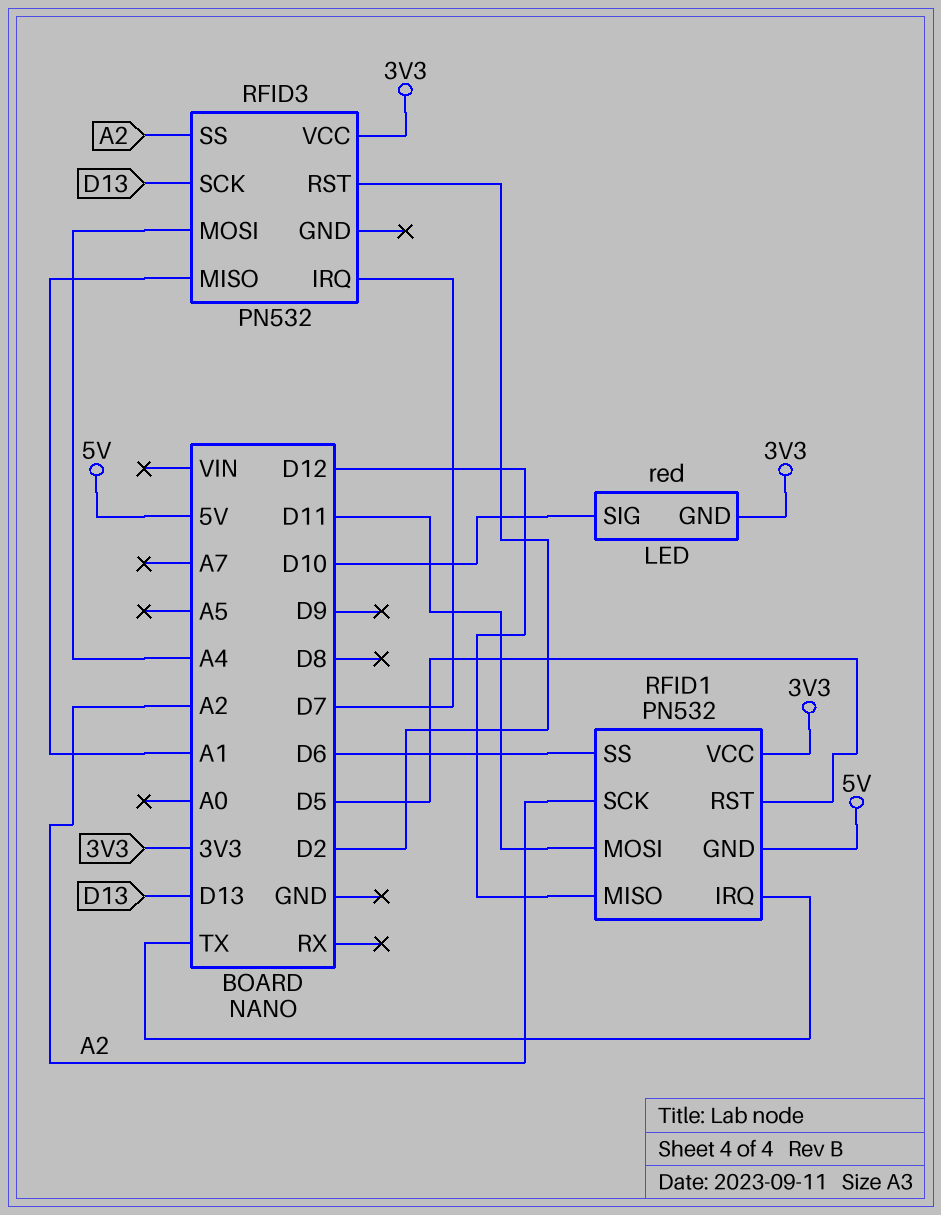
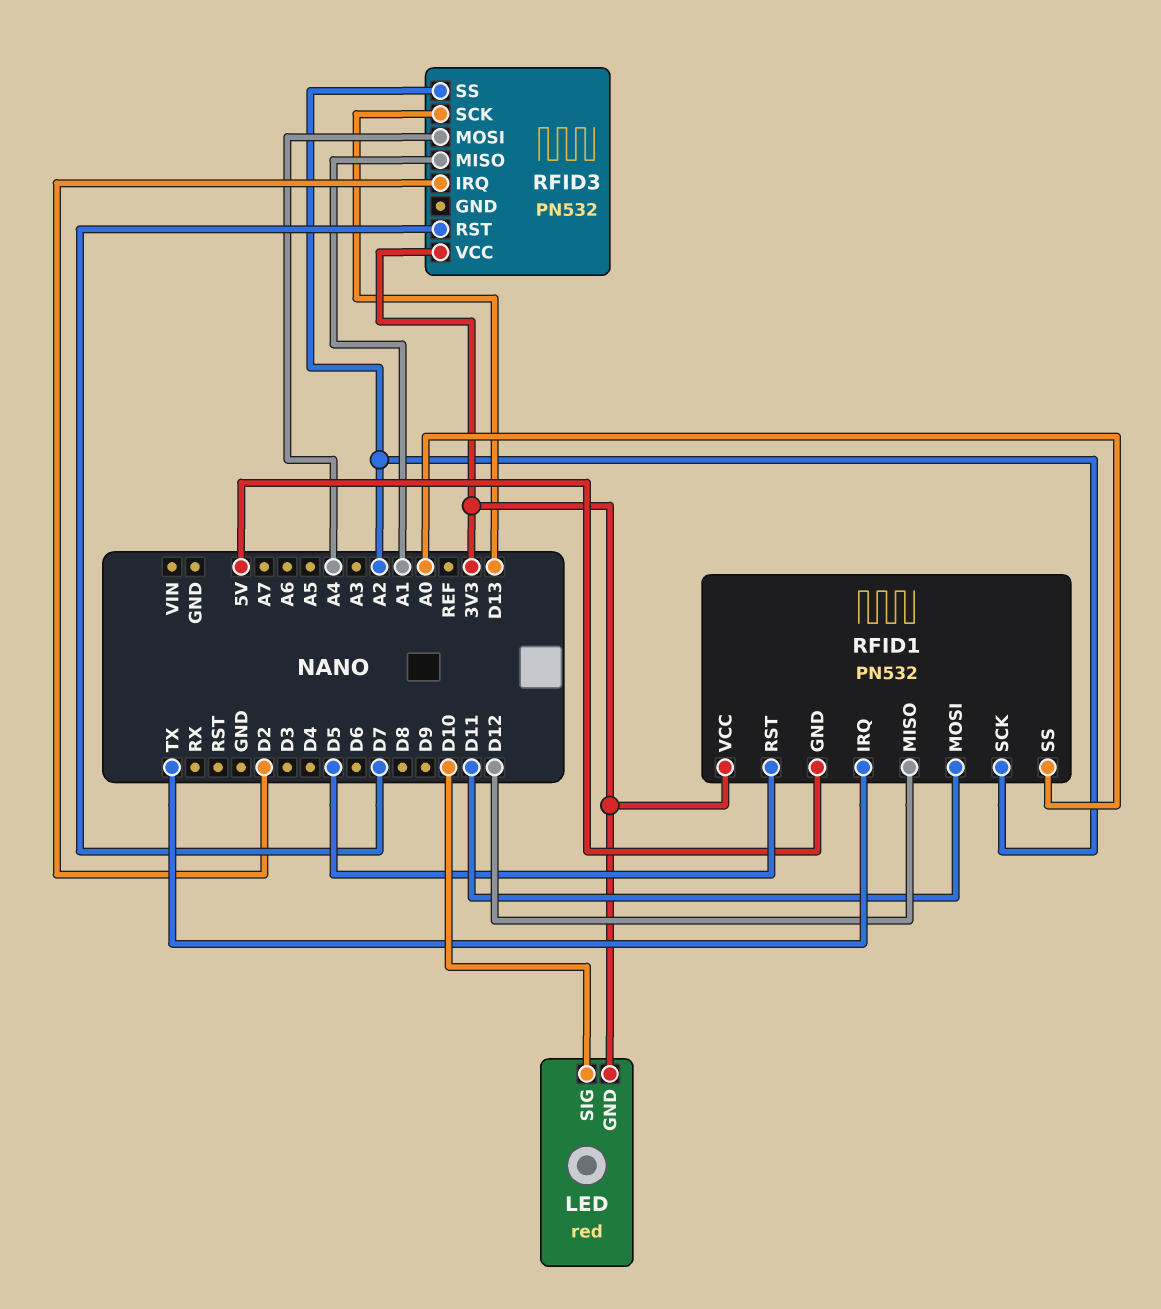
RFID1 pin SS: D6 -> A0
RFID3 pin IRQ: D7 -> D2
RFID3 pin RST: D2 -> D7

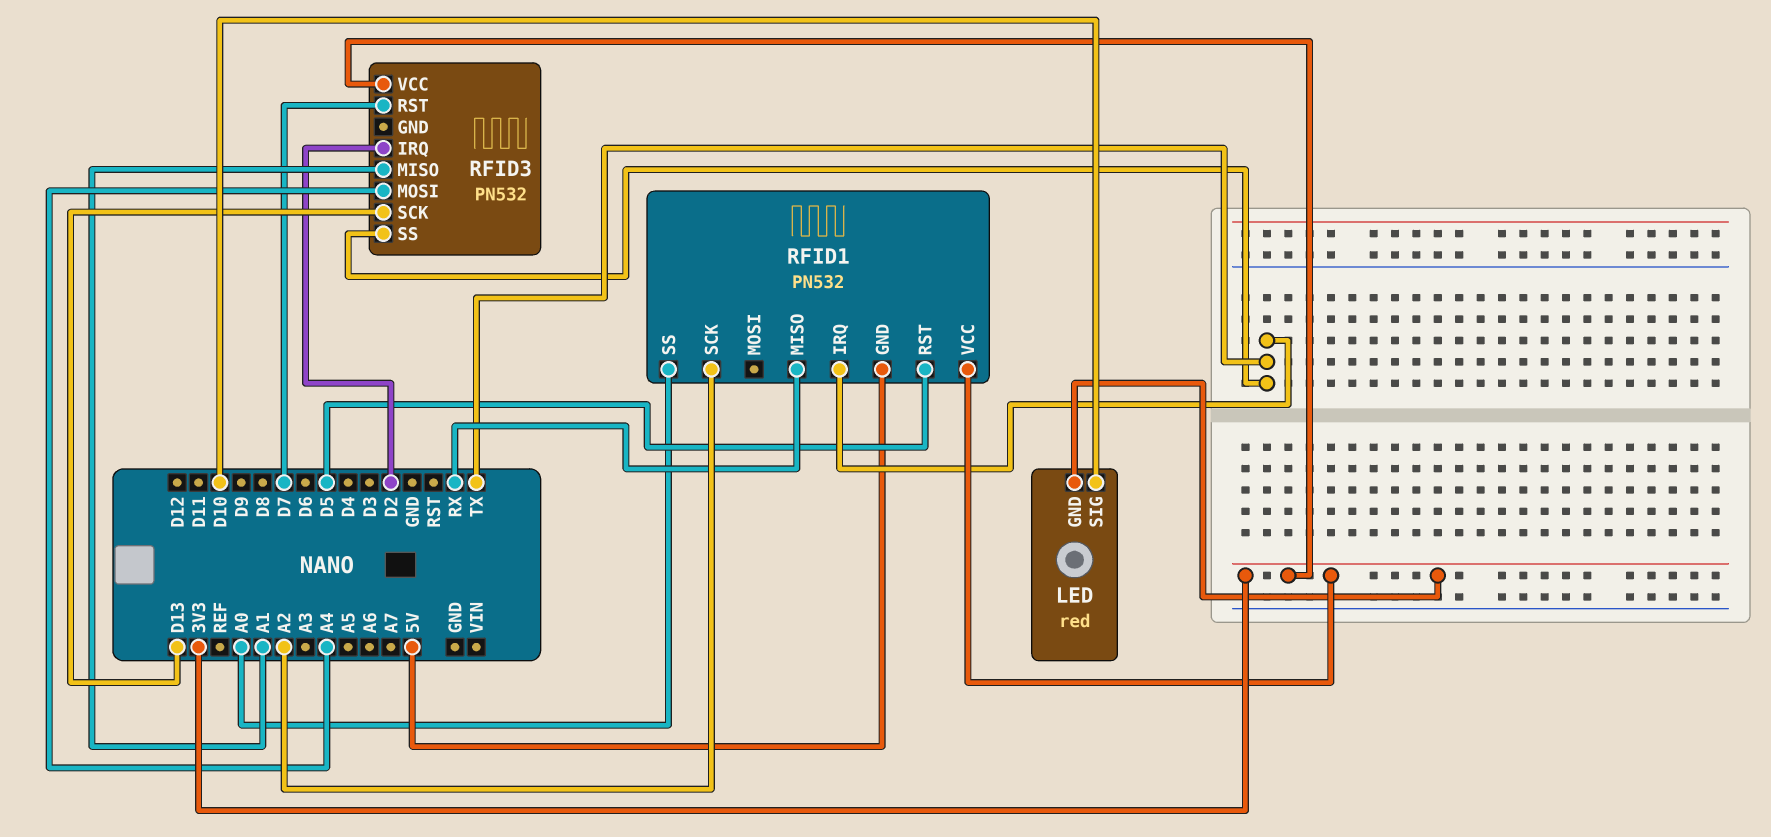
RFID1 pin MISO: D12 -> RX
RFID1 pin MOSI: D11 -> none
RFID3 pin SS: A2 -> TX

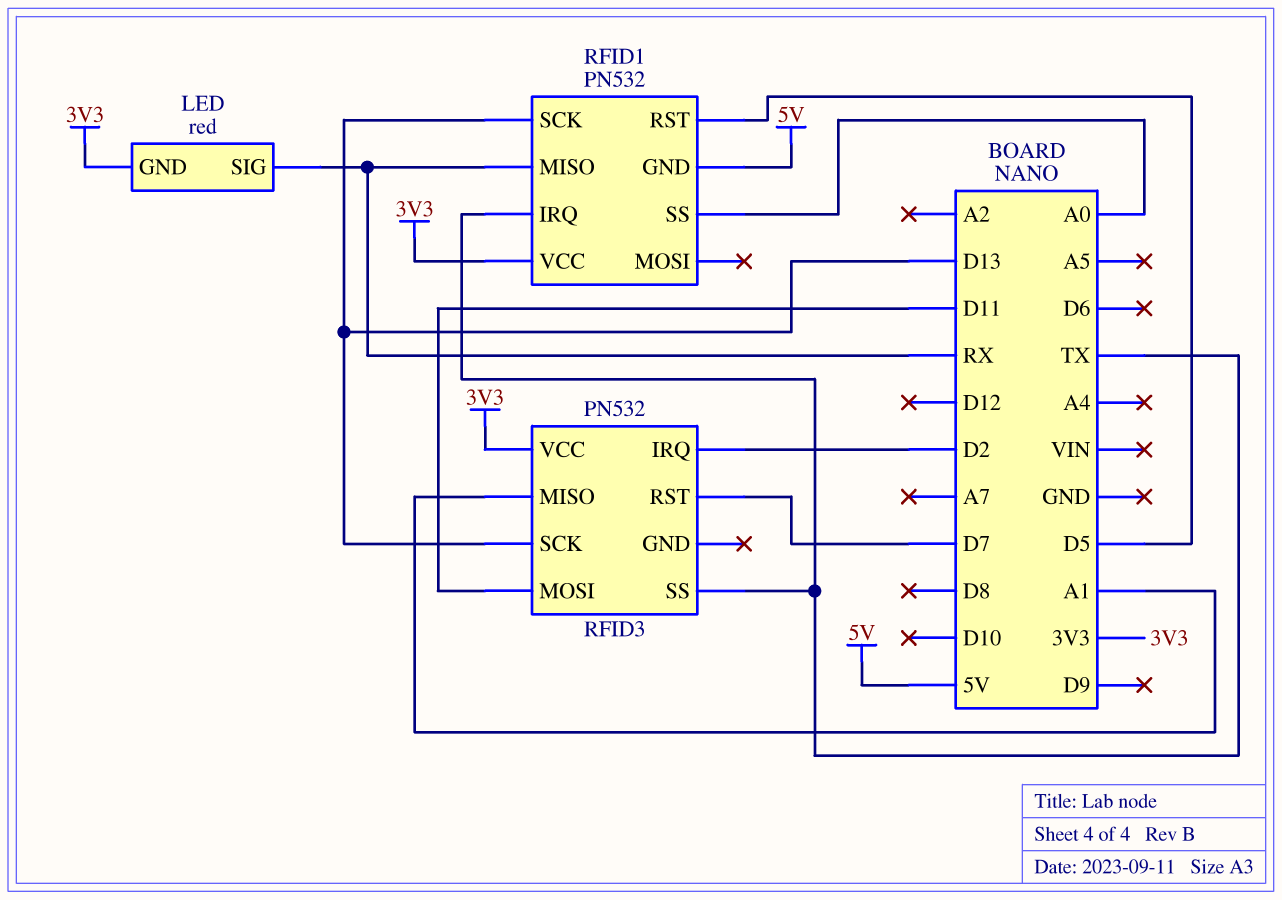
LED pin SIG: D10 -> RX
RFID1 pin SCK: A2 -> D13
RFID3 pin MOSI: A4 -> D11

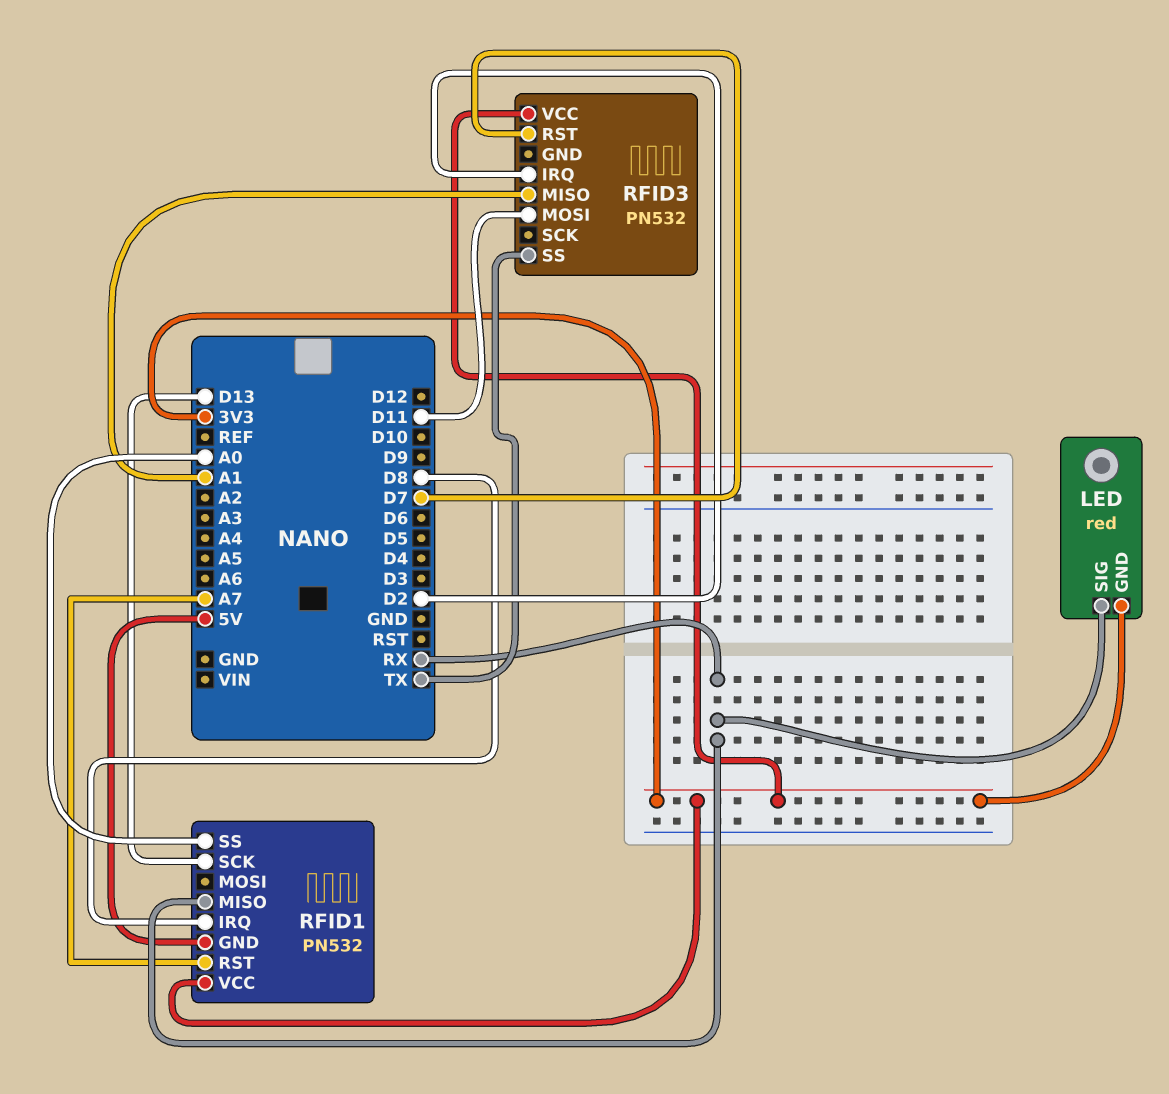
RFID1 pin IRQ: TX -> D8
RFID1 pin RST: D5 -> A7
RFID3 pin SCK: D13 -> none

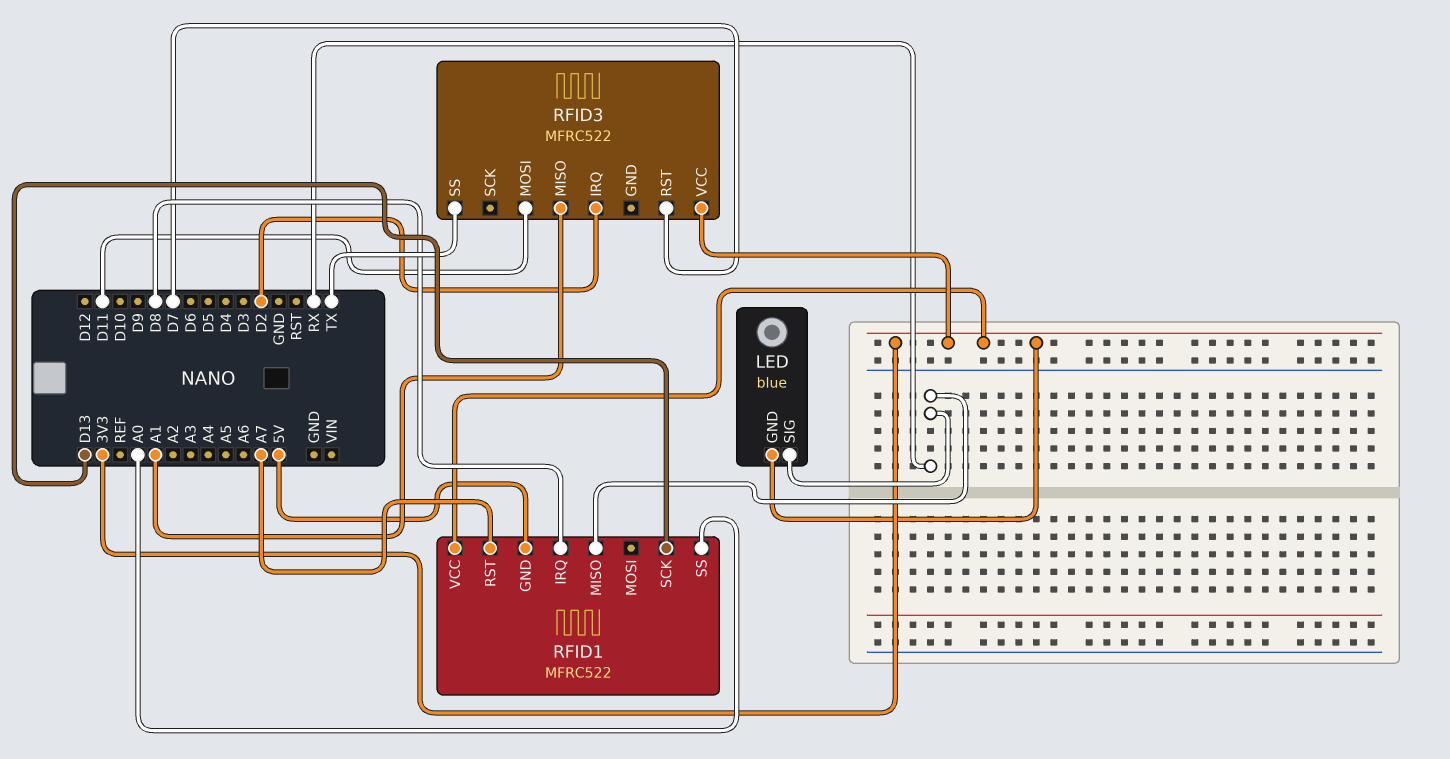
LED: red -> blue
RFID1: PN532 -> MFRC522
RFID3: PN532 -> MFRC522

